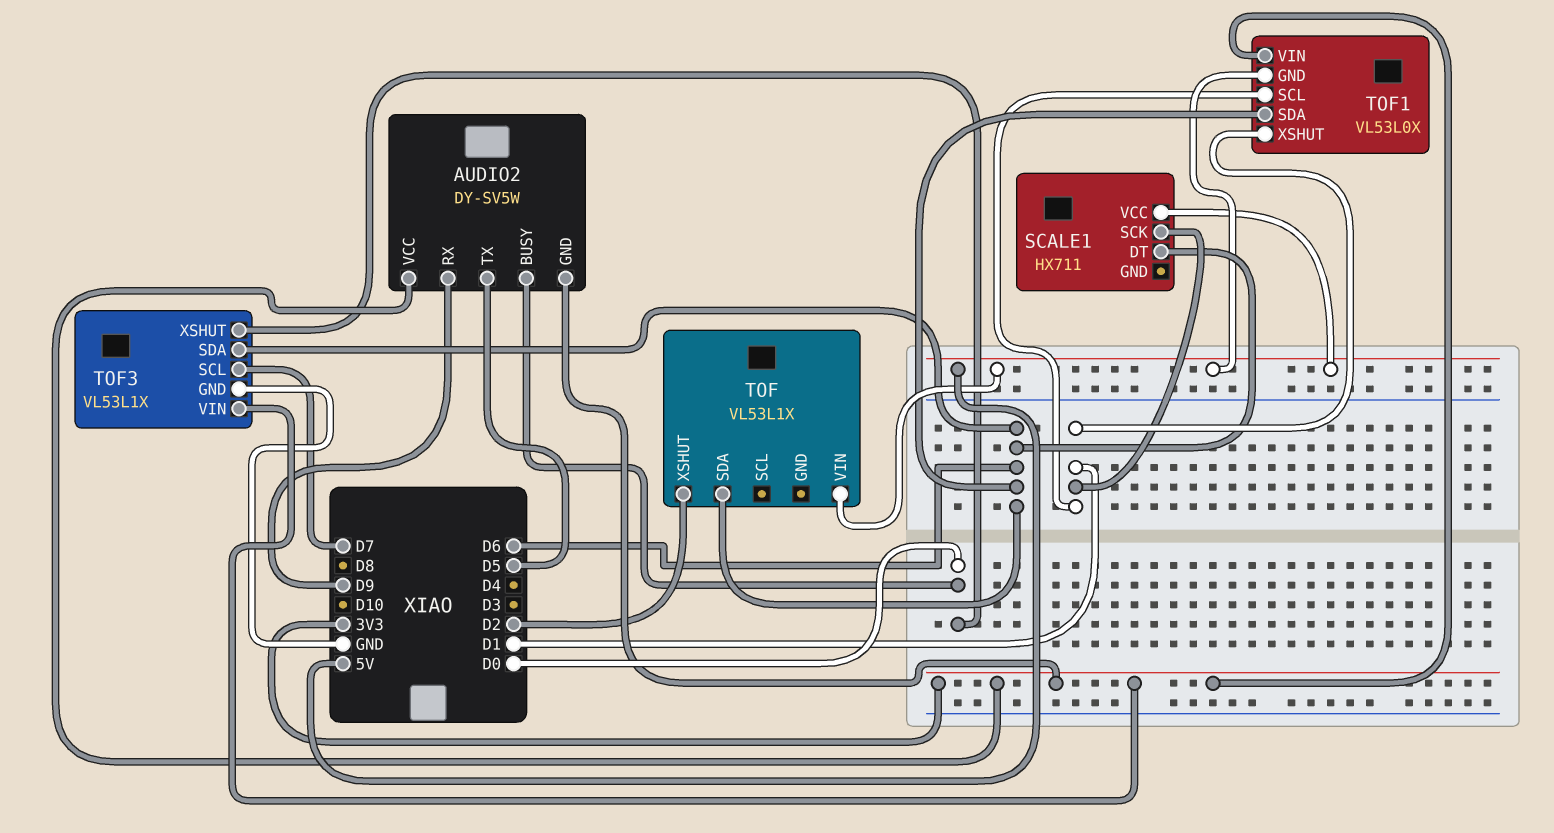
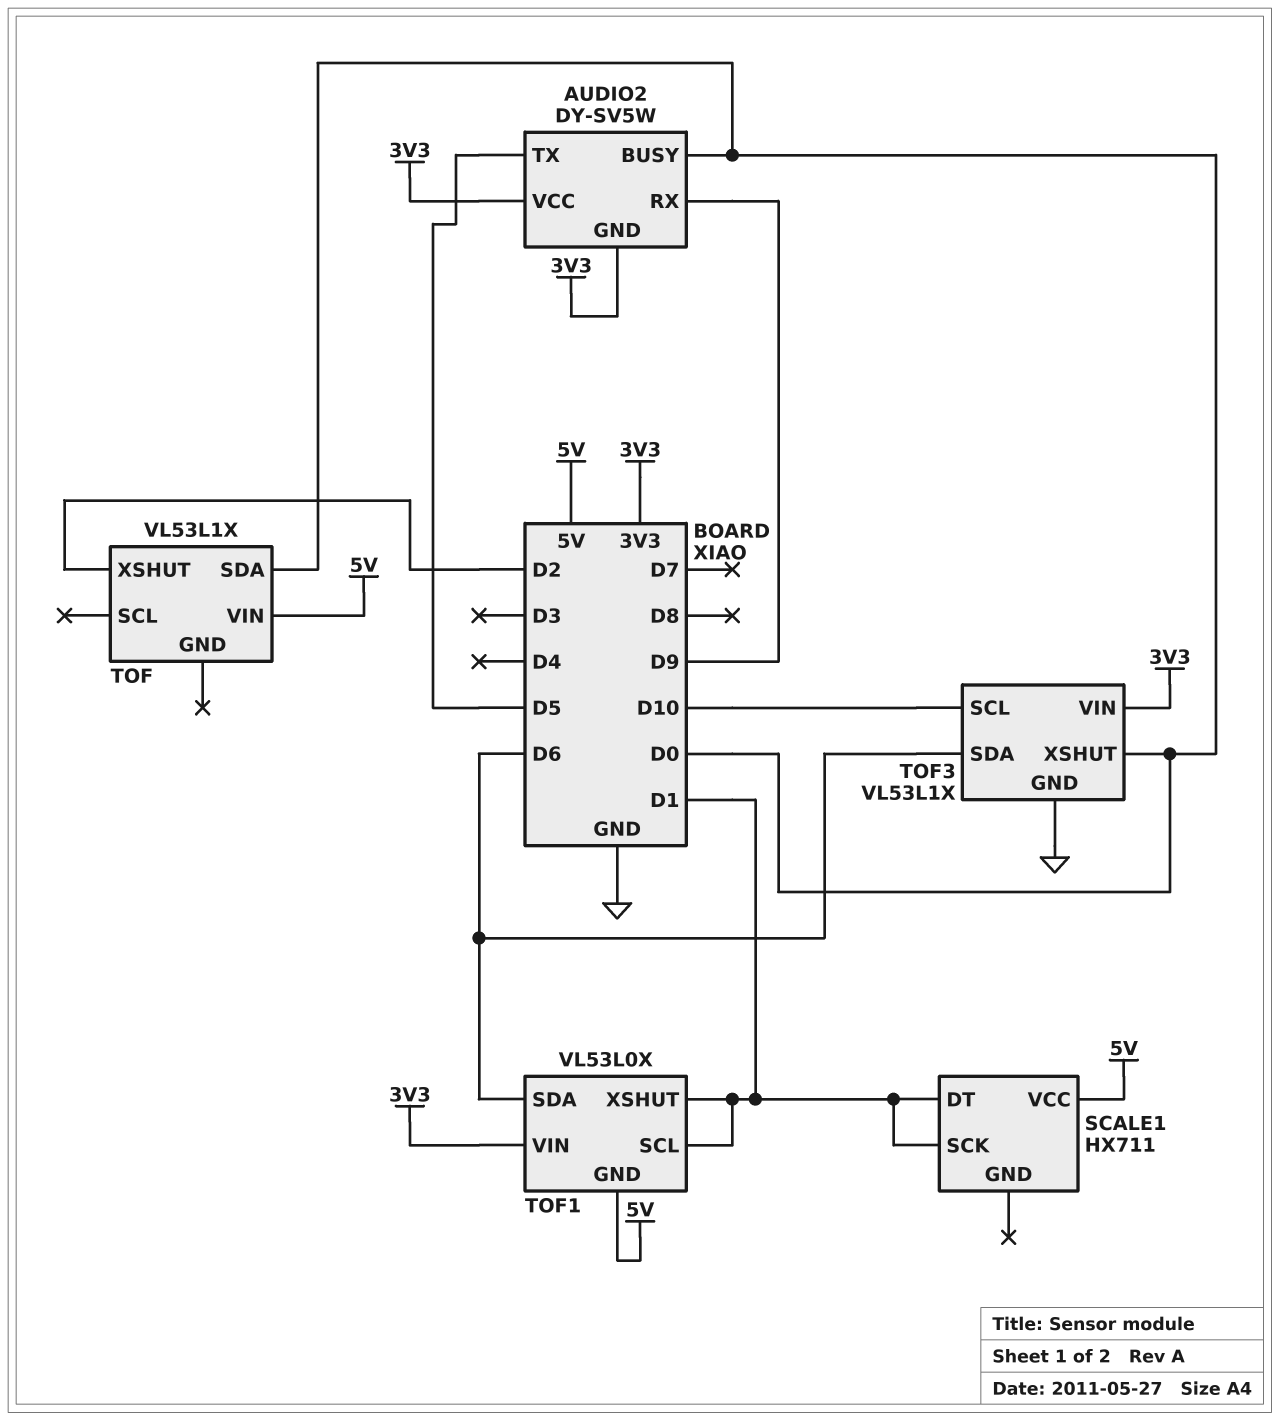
SCALE1 pin DT: D6 -> D1
TOF pin SDA: D6 -> D0
TOF3 pin SCL: D7 -> D10

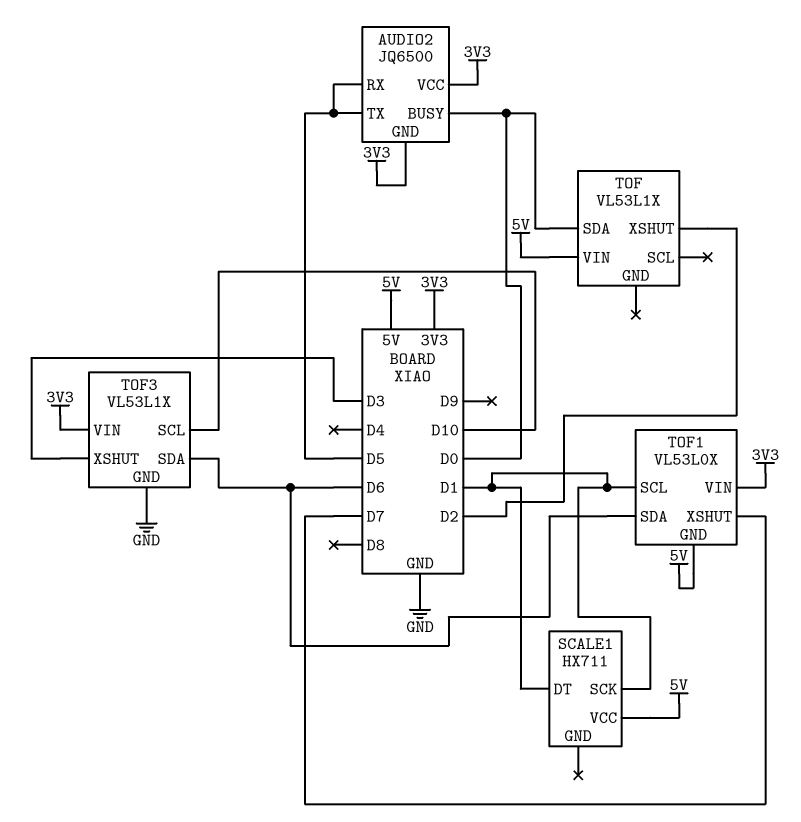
AUDIO2: DY-SV5W -> JQ6500
AUDIO2 pin RX: D9 -> D5
TOF1 pin XSHUT: D1 -> D7
TOF3 pin XSHUT: D0 -> D3

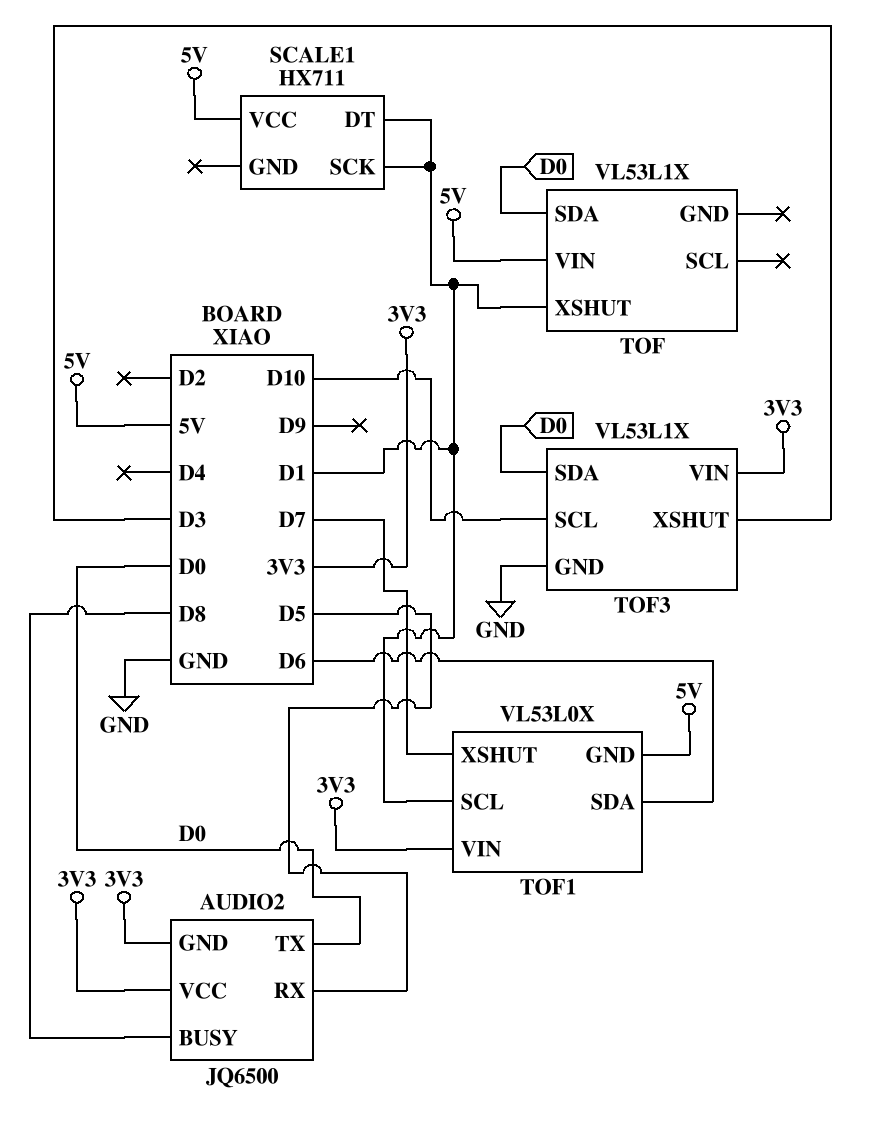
AUDIO2 pin BUSY: D0 -> D8
AUDIO2 pin TX: D5 -> D0
TOF pin XSHUT: D2 -> D1
TOF3 pin SDA: D6 -> D0

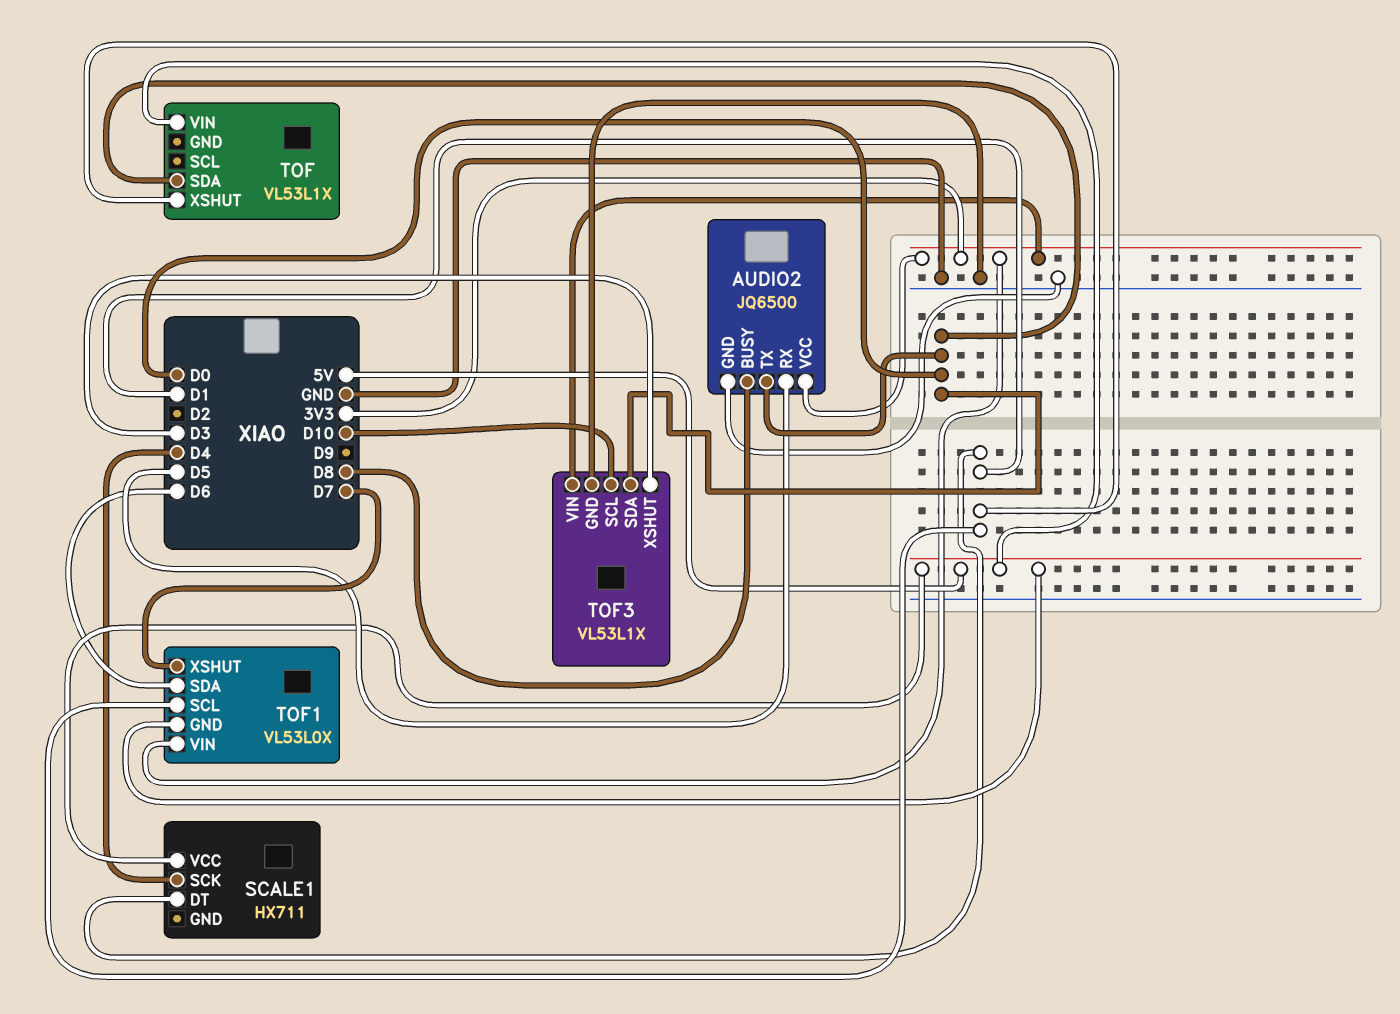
AUDIO2 pin GND: 3V3 -> GND
SCALE1 pin SCK: D1 -> D4

